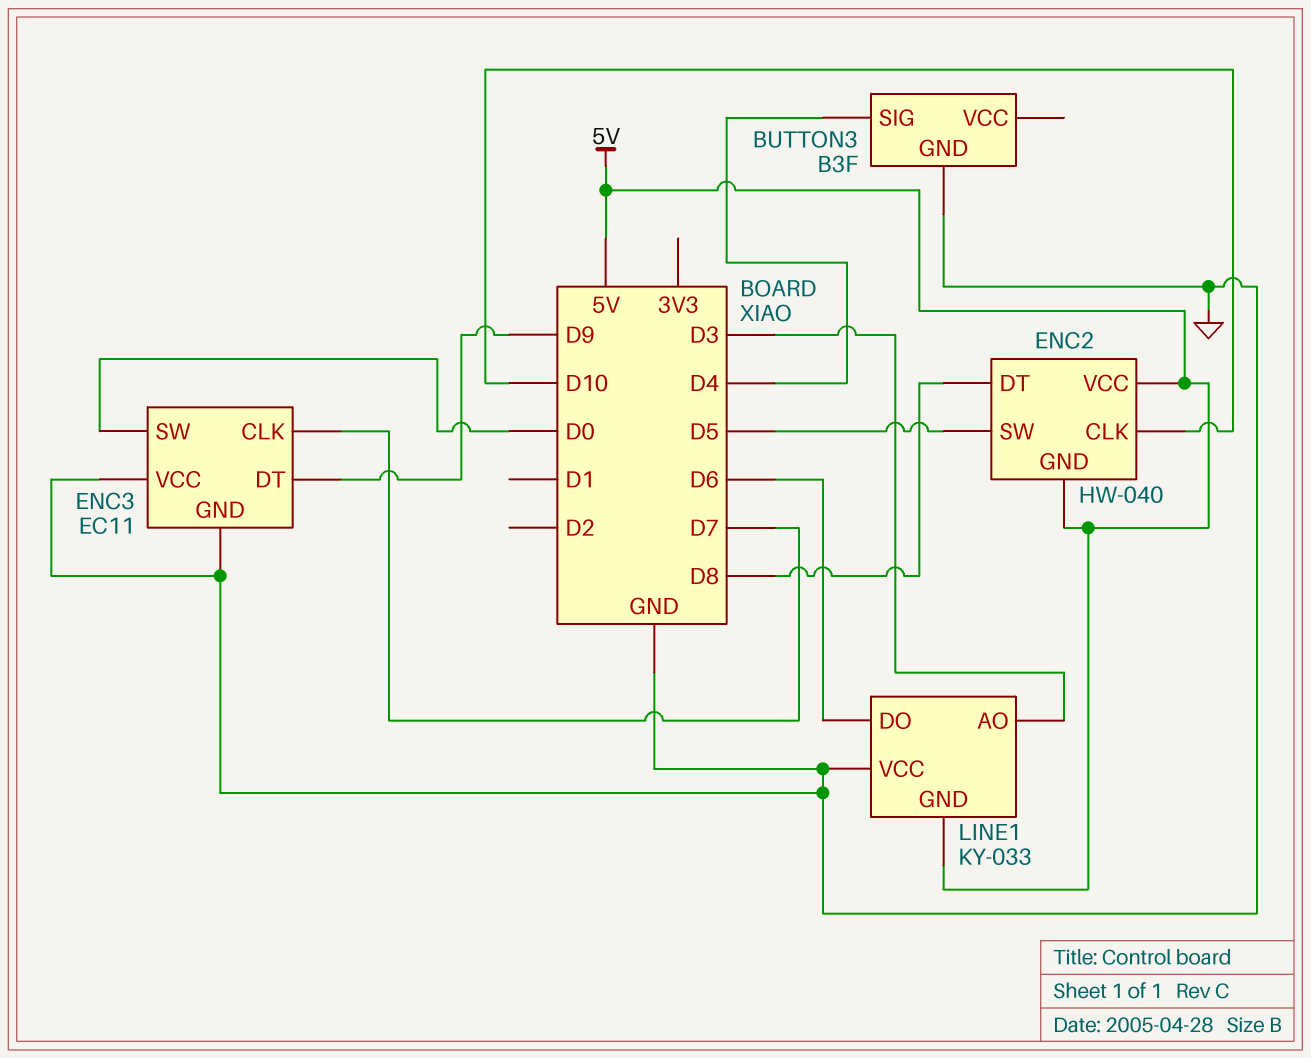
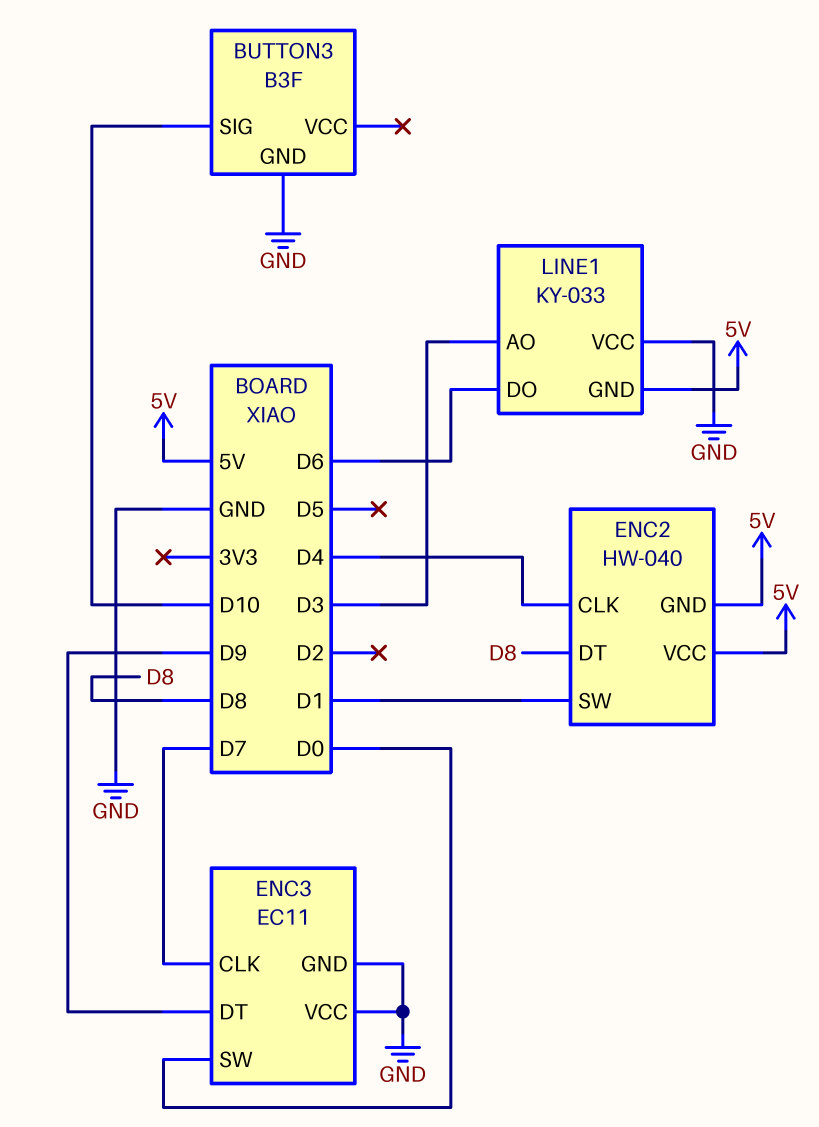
BUTTON3 pin SIG: D4 -> D10
ENC2 pin CLK: D10 -> D4
ENC2 pin SW: D5 -> D1

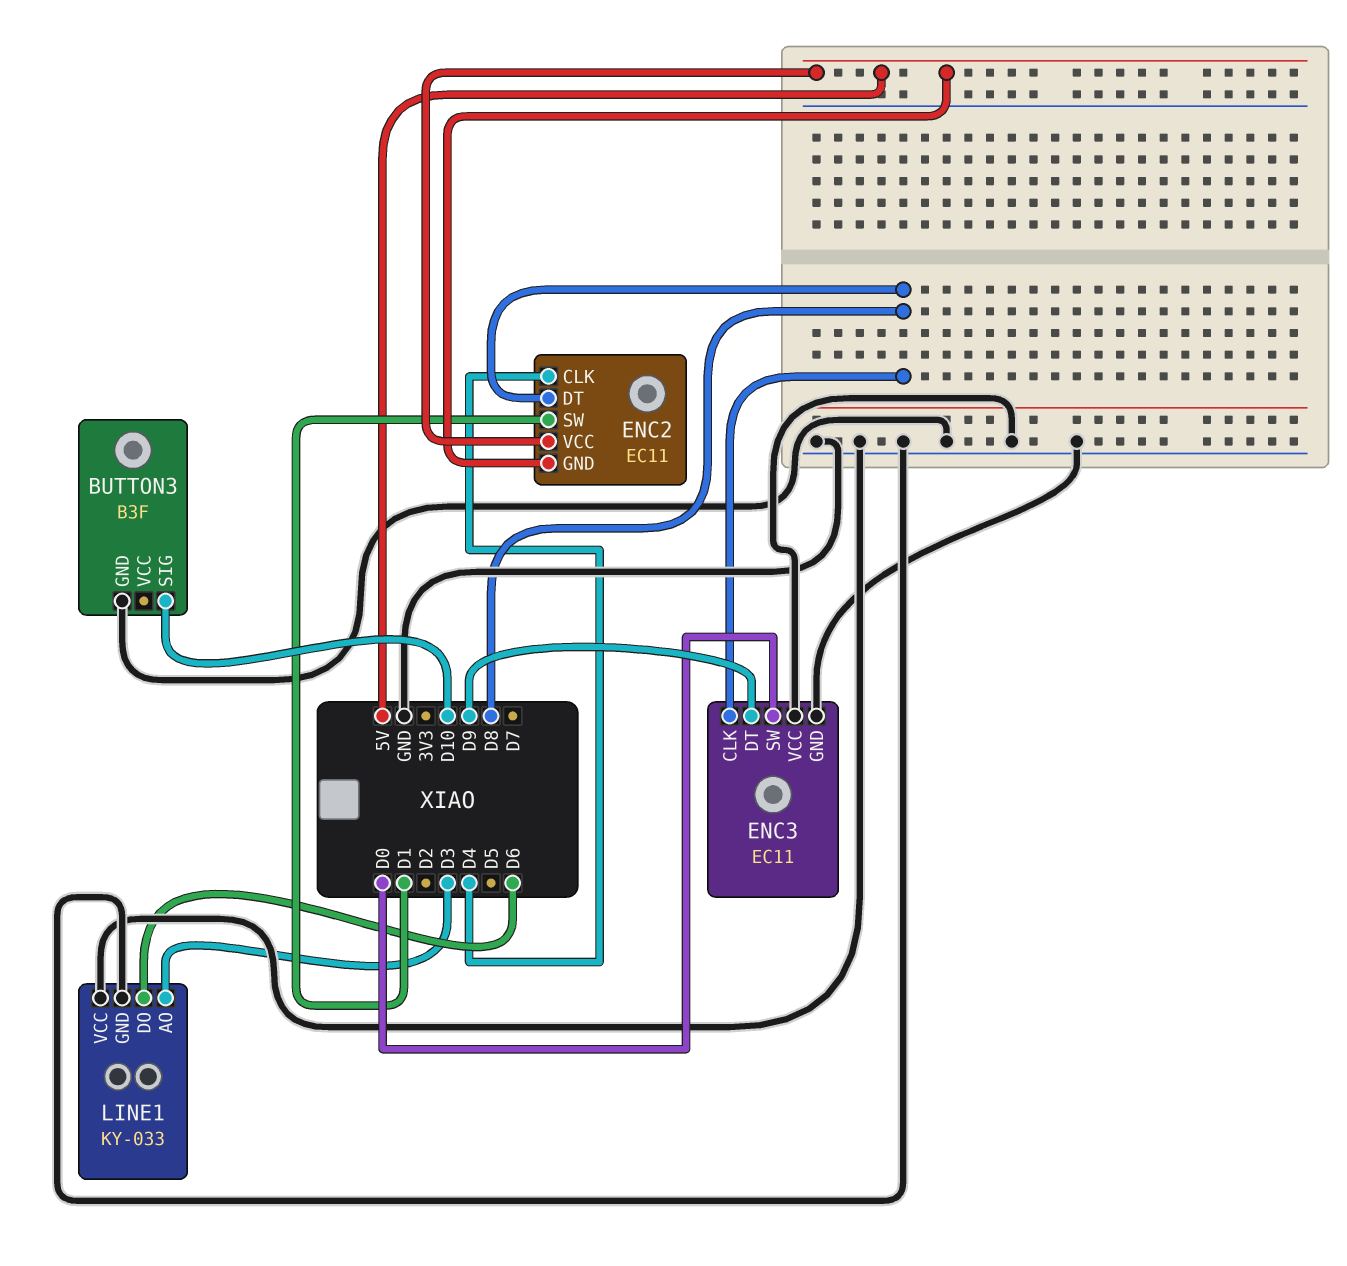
ENC2: HW-040 -> EC11
ENC3 pin CLK: D7 -> D8
LINE1 pin GND: 5V -> GND

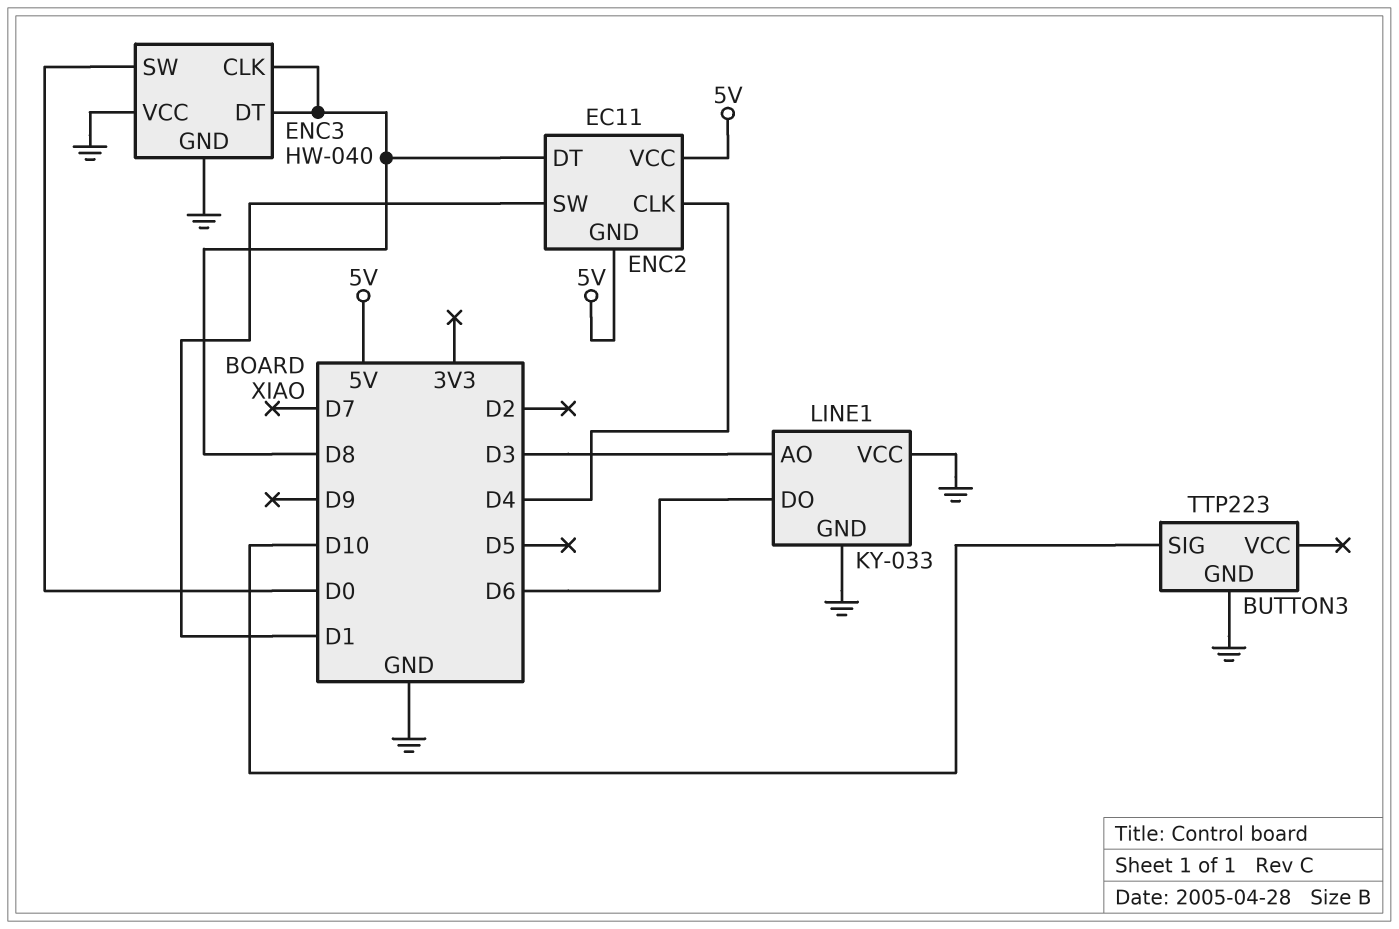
BUTTON3: B3F -> TTP223
ENC3: EC11 -> HW-040
ENC3 pin DT: D9 -> D8

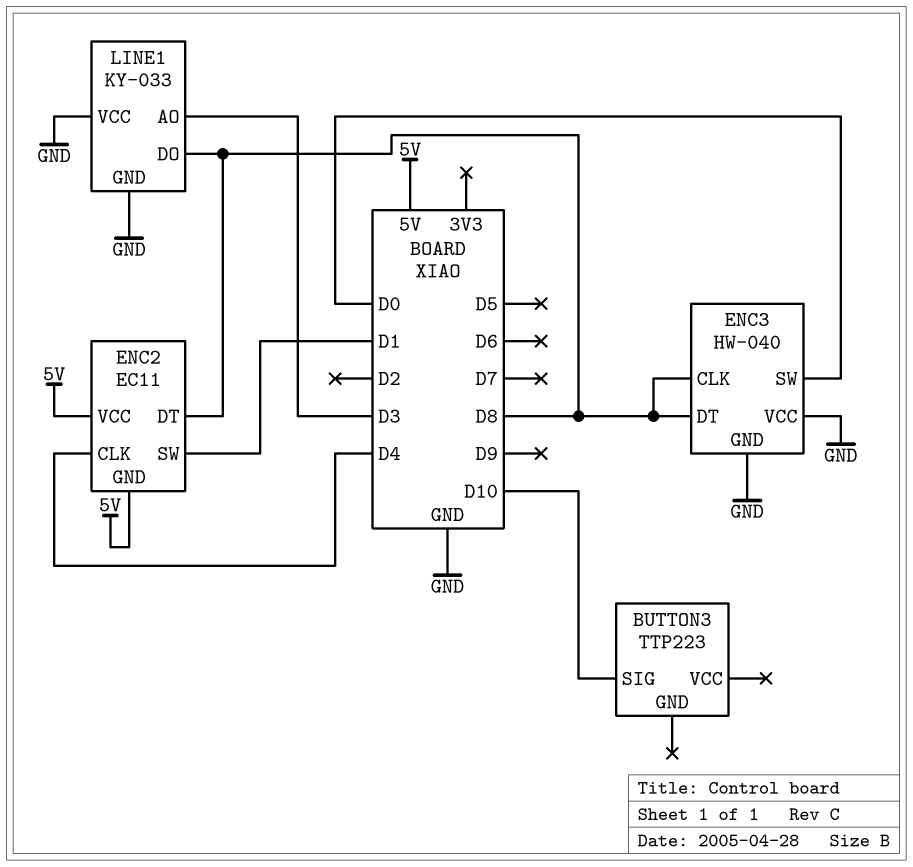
BUTTON3 pin GND: GND -> none
LINE1 pin DO: D6 -> D8

